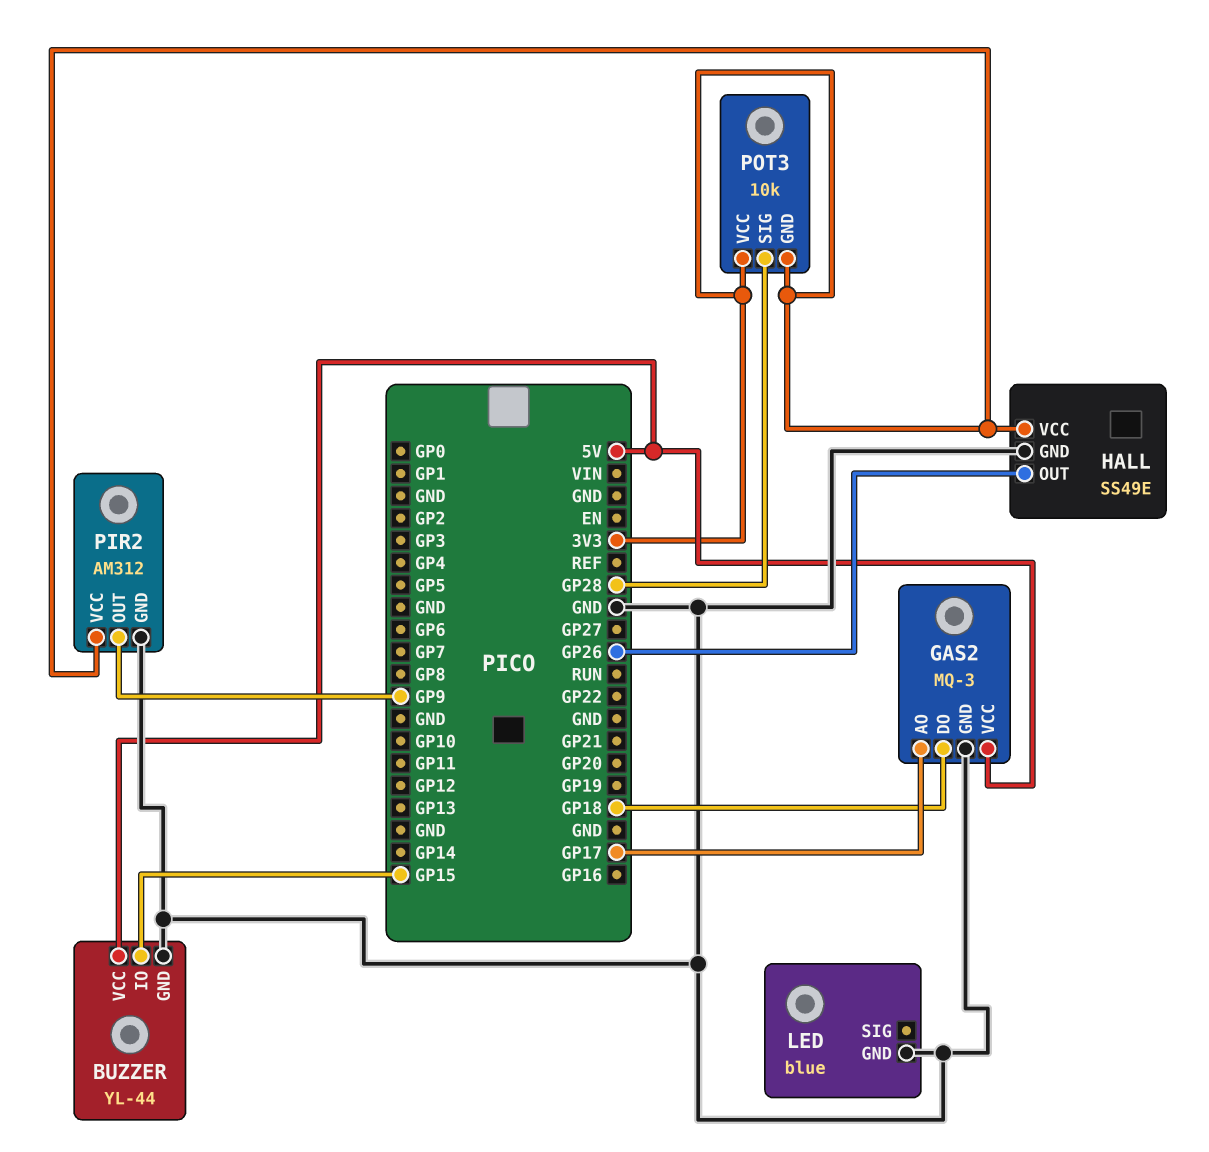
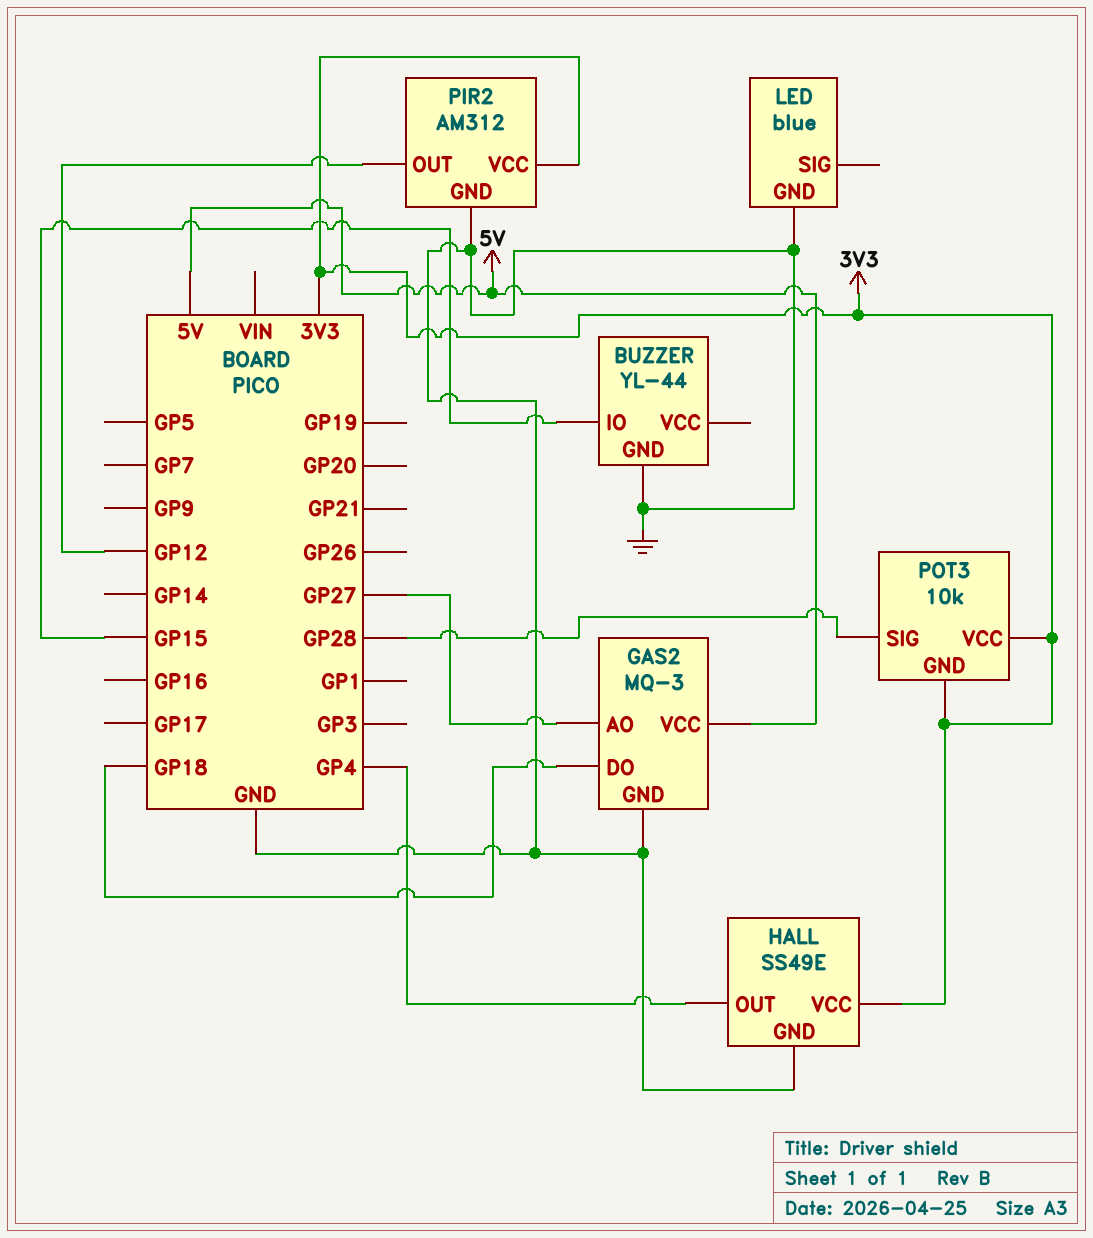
BUZZER pin VCC: 5V -> none
GAS2 pin AO: GP17 -> GP27
HALL pin OUT: GP26 -> GP4
PIR2 pin OUT: GP9 -> GP12

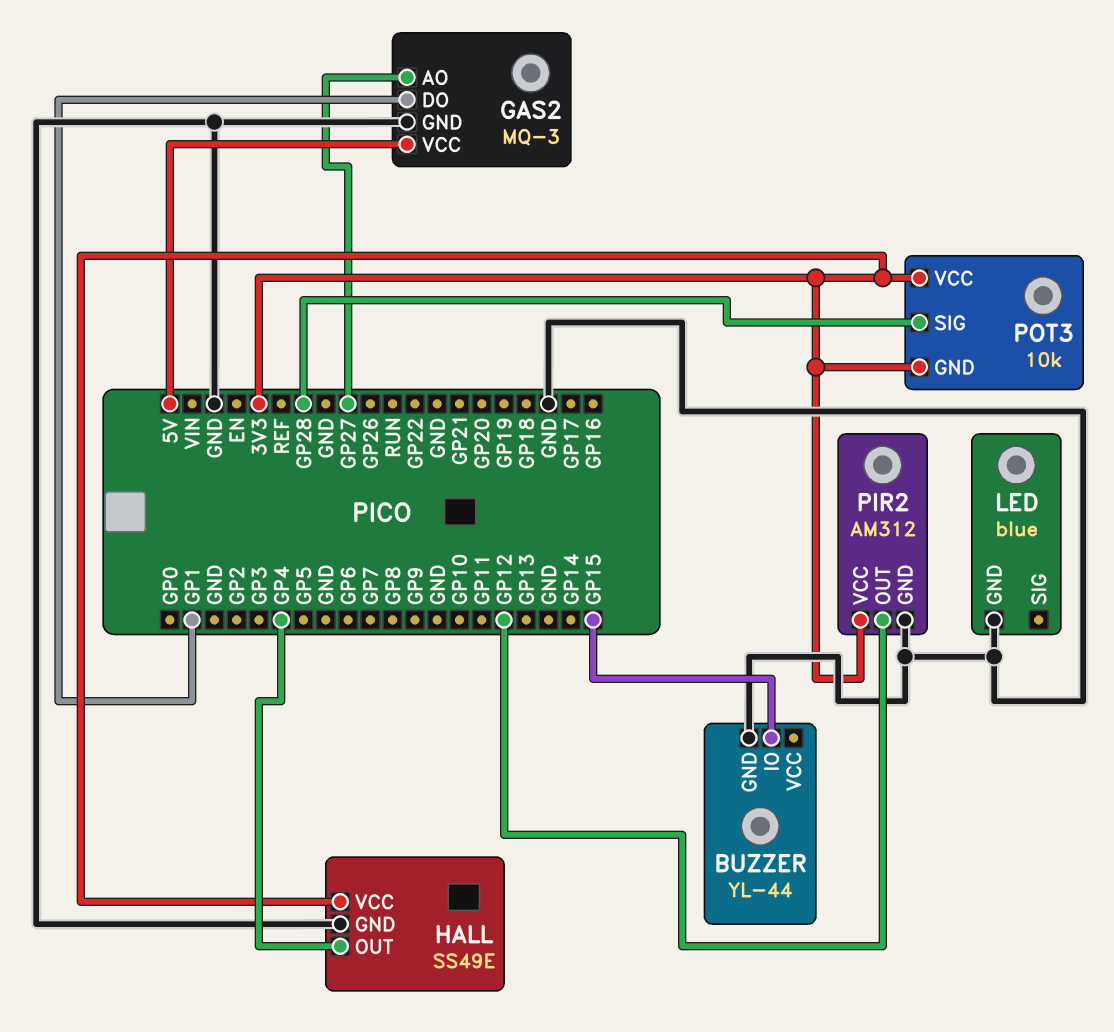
GAS2 pin DO: GP18 -> GP1

